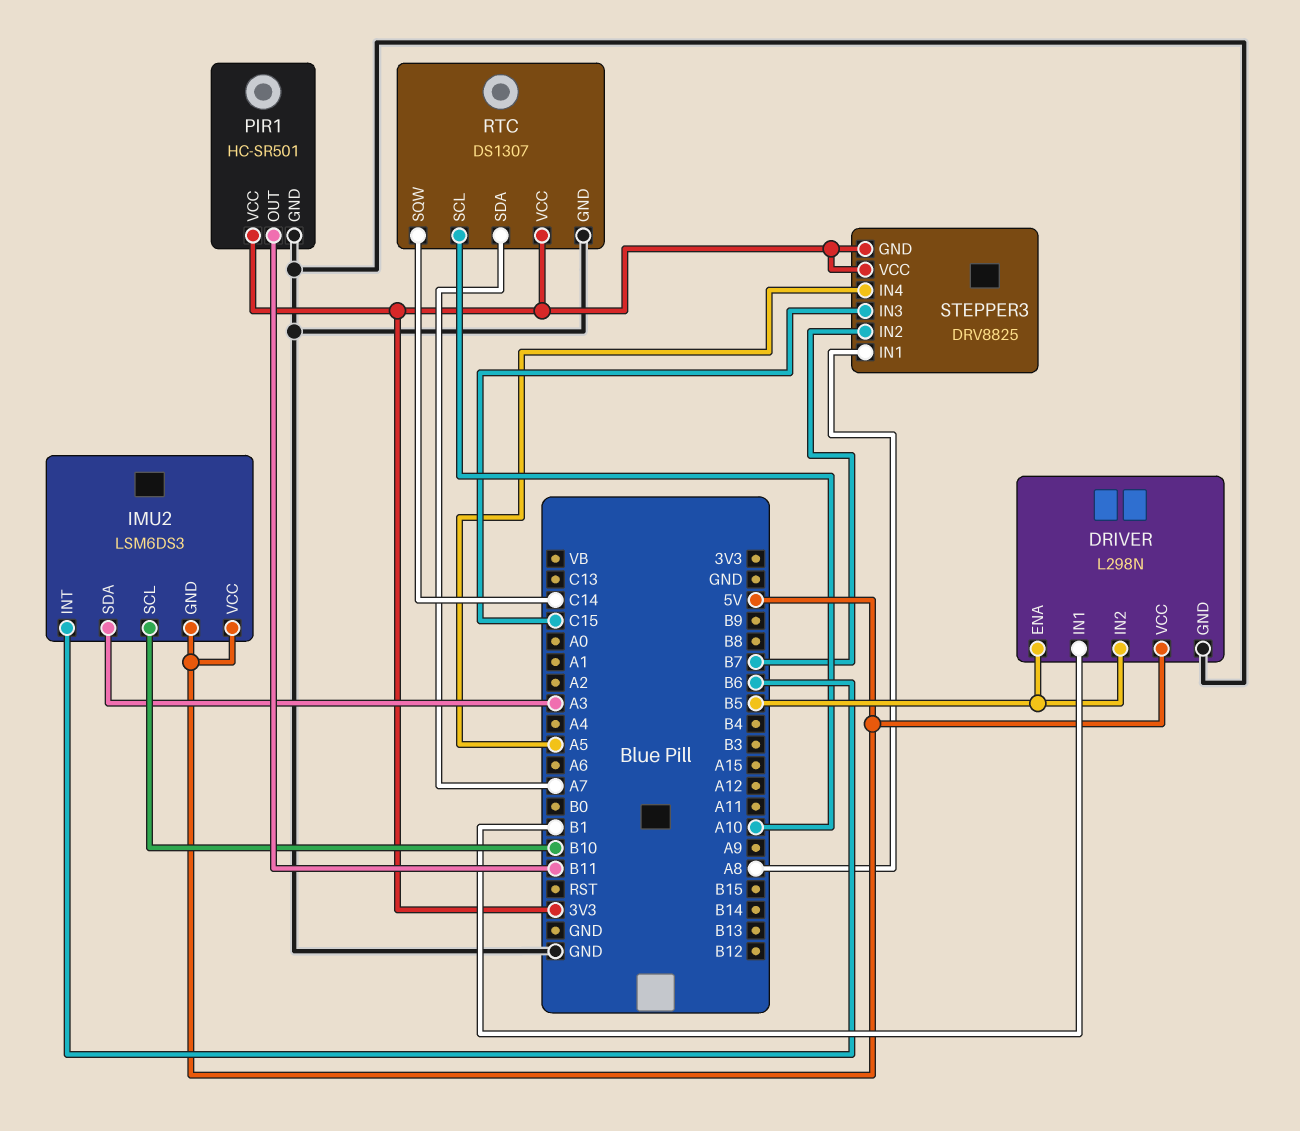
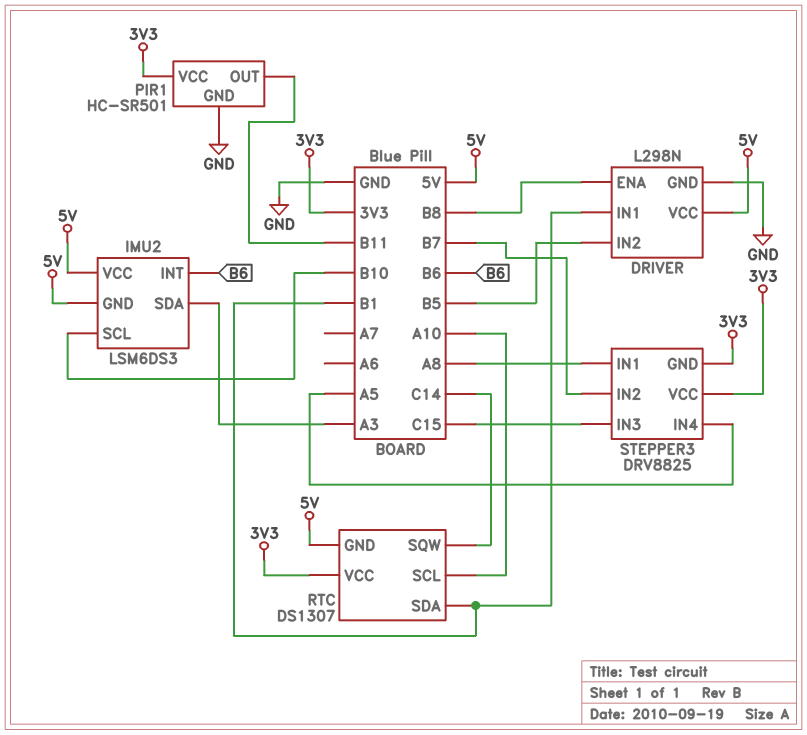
DRIVER pin ENA: B5 -> B8
RTC pin GND: GND -> 5V
RTC pin SDA: A7 -> B1

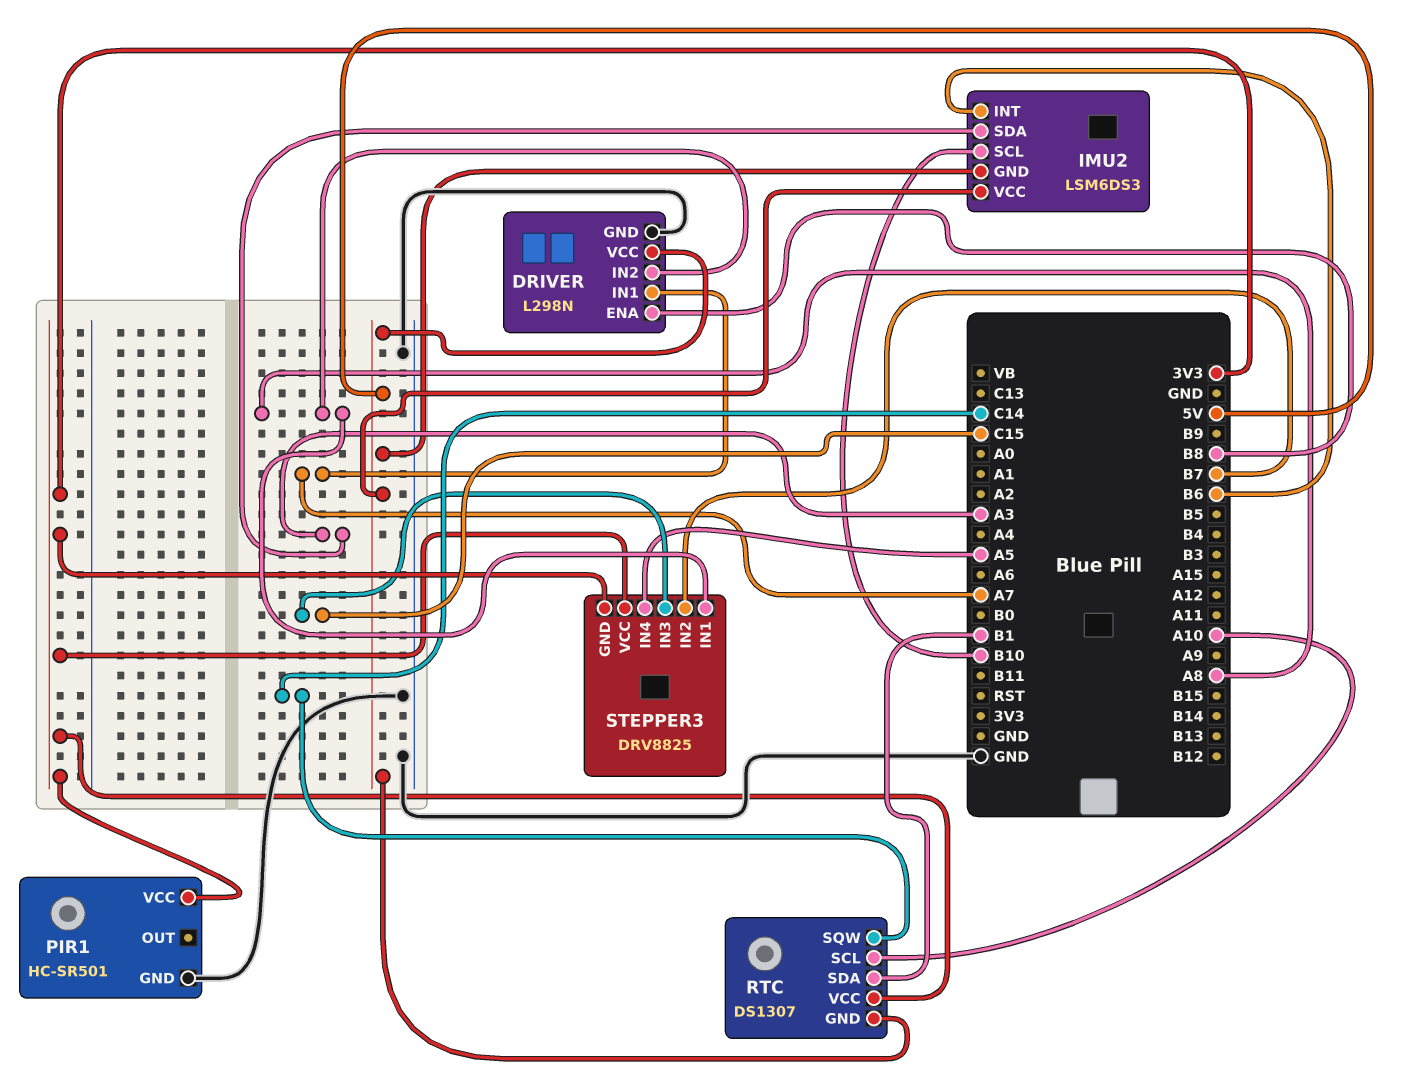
DRIVER pin IN1: B1 -> A7
DRIVER pin IN2: B5 -> A8
PIR1 pin OUT: B11 -> none

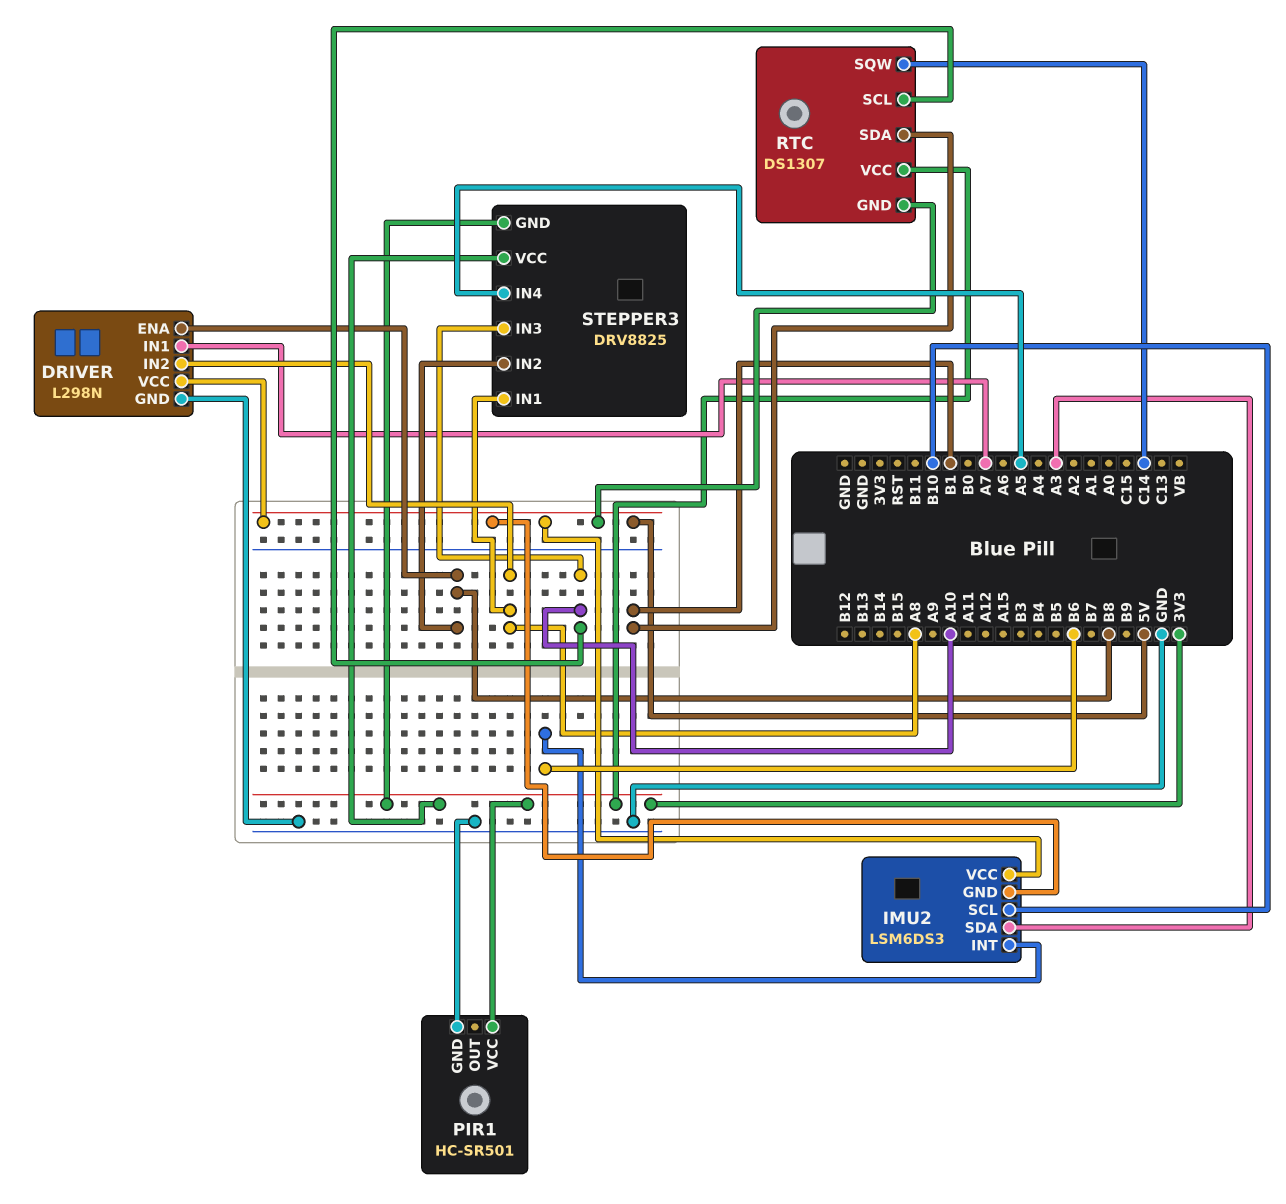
STEPPER3 pin IN2: B7 -> B8
STEPPER3 pin IN3: C15 -> A10

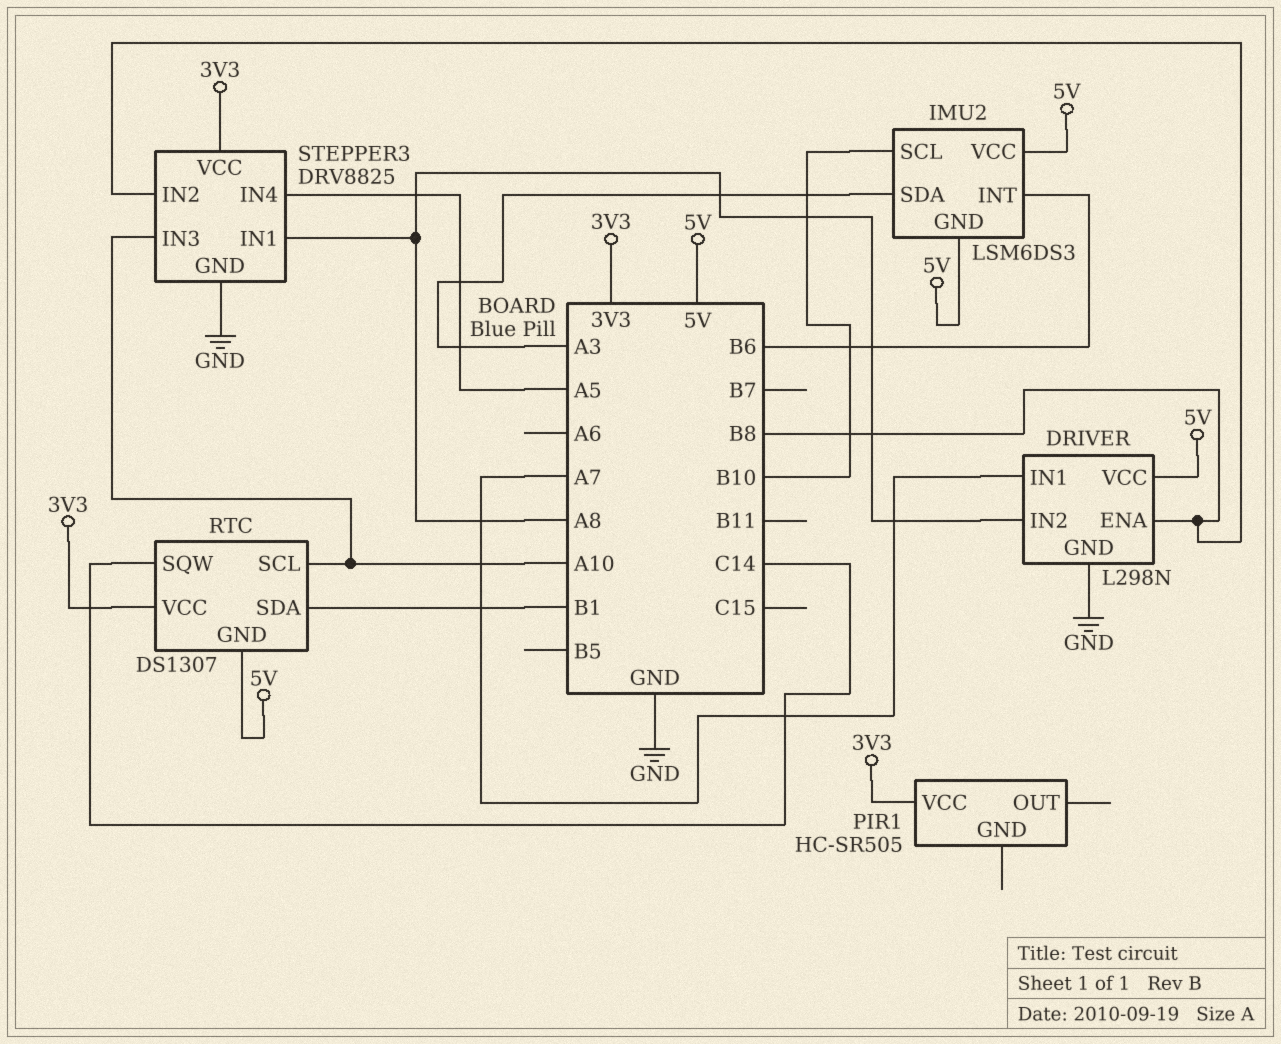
PIR1: HC-SR501 -> HC-SR505
PIR1 pin GND: GND -> none
STEPPER3 pin GND: 3V3 -> GND

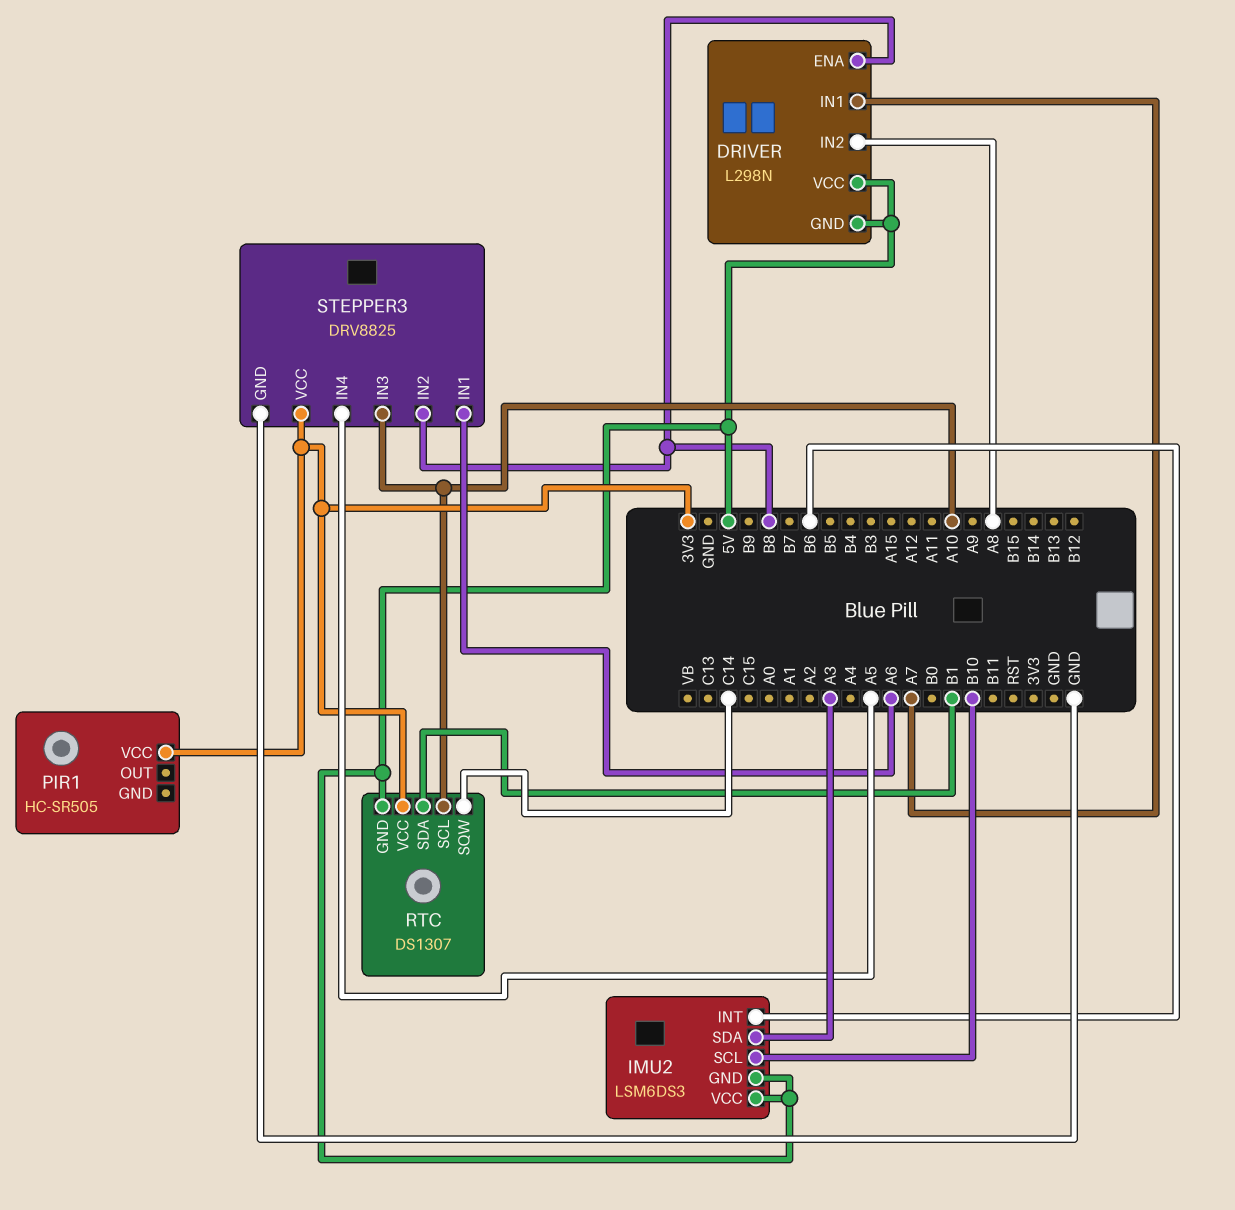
DRIVER pin GND: GND -> 5V
STEPPER3 pin IN1: A8 -> A6

